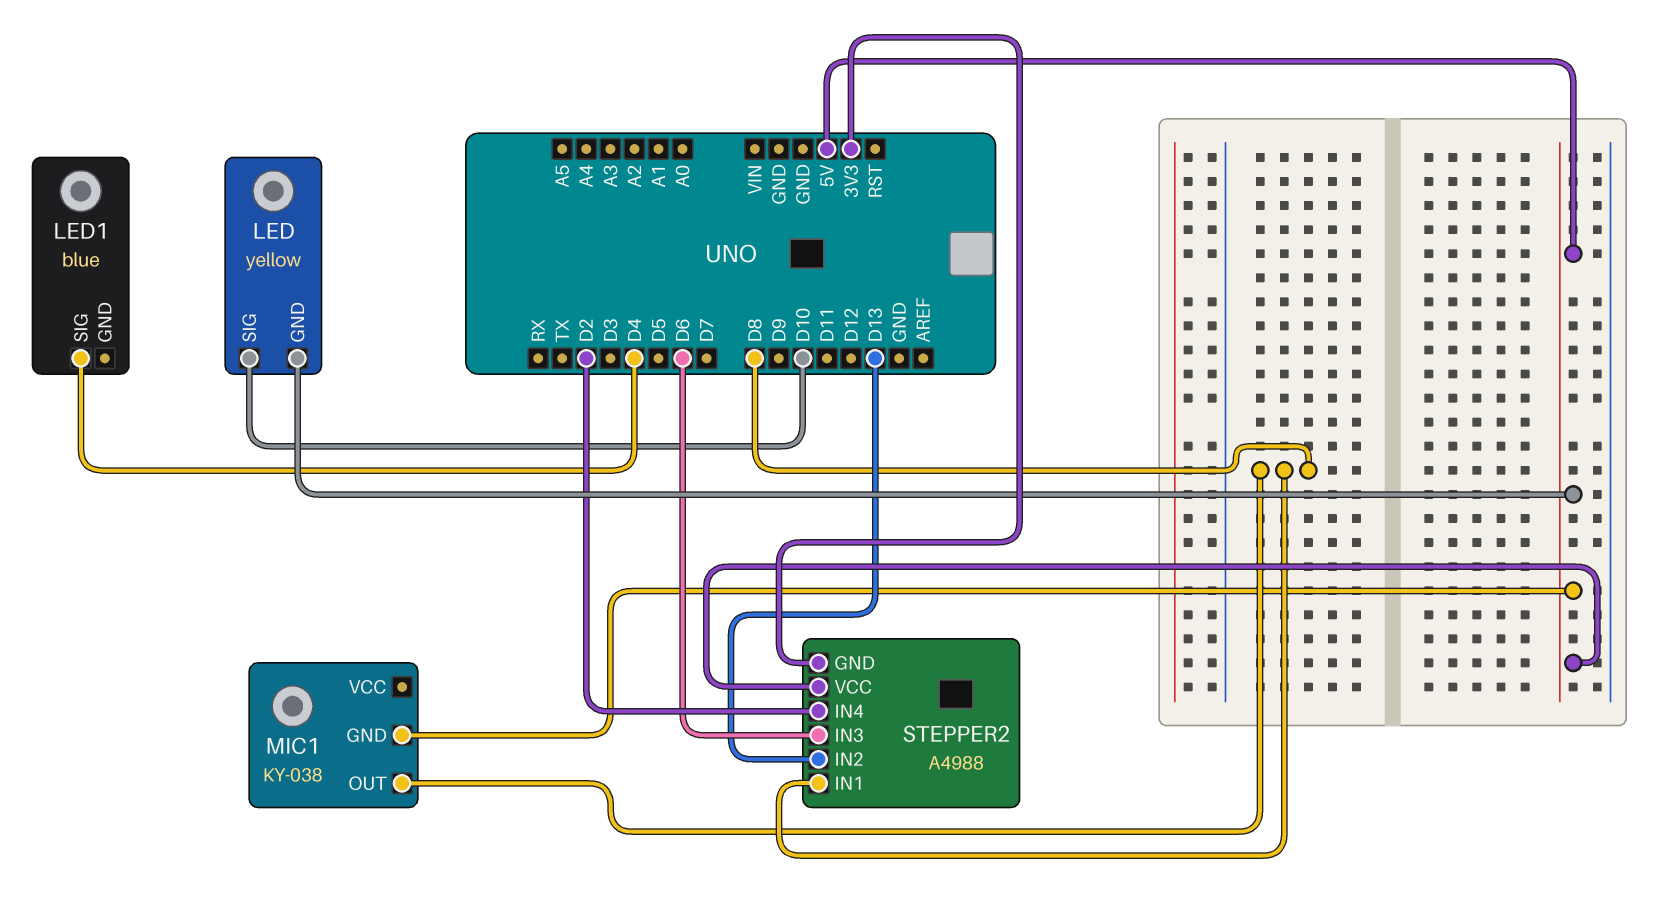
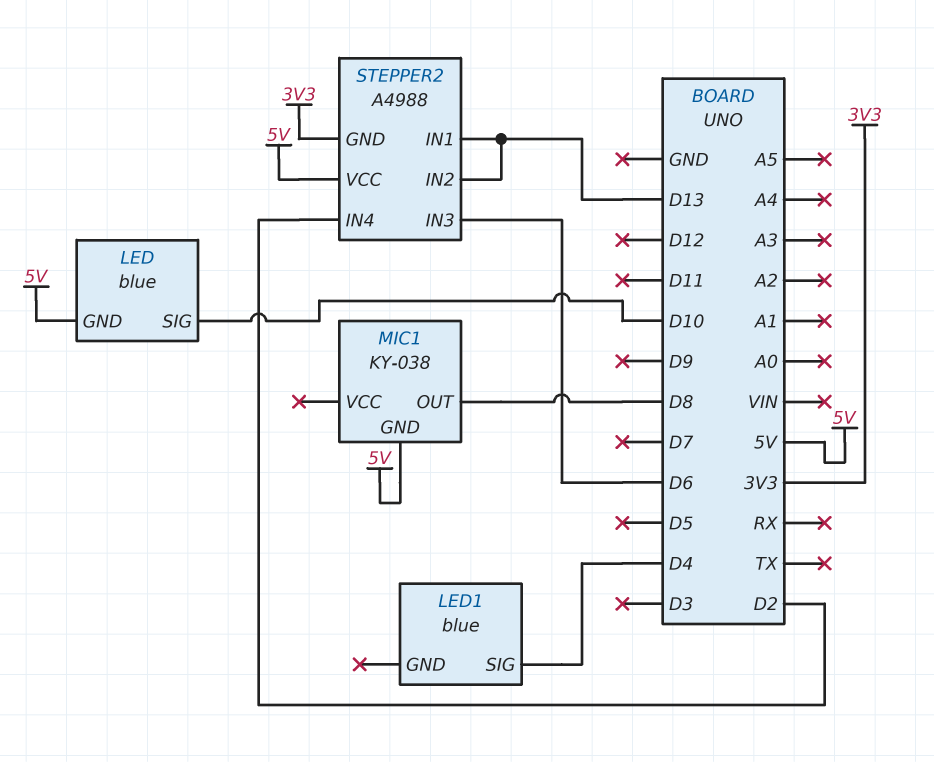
LED: yellow -> blue
STEPPER2 pin IN1: D8 -> D13

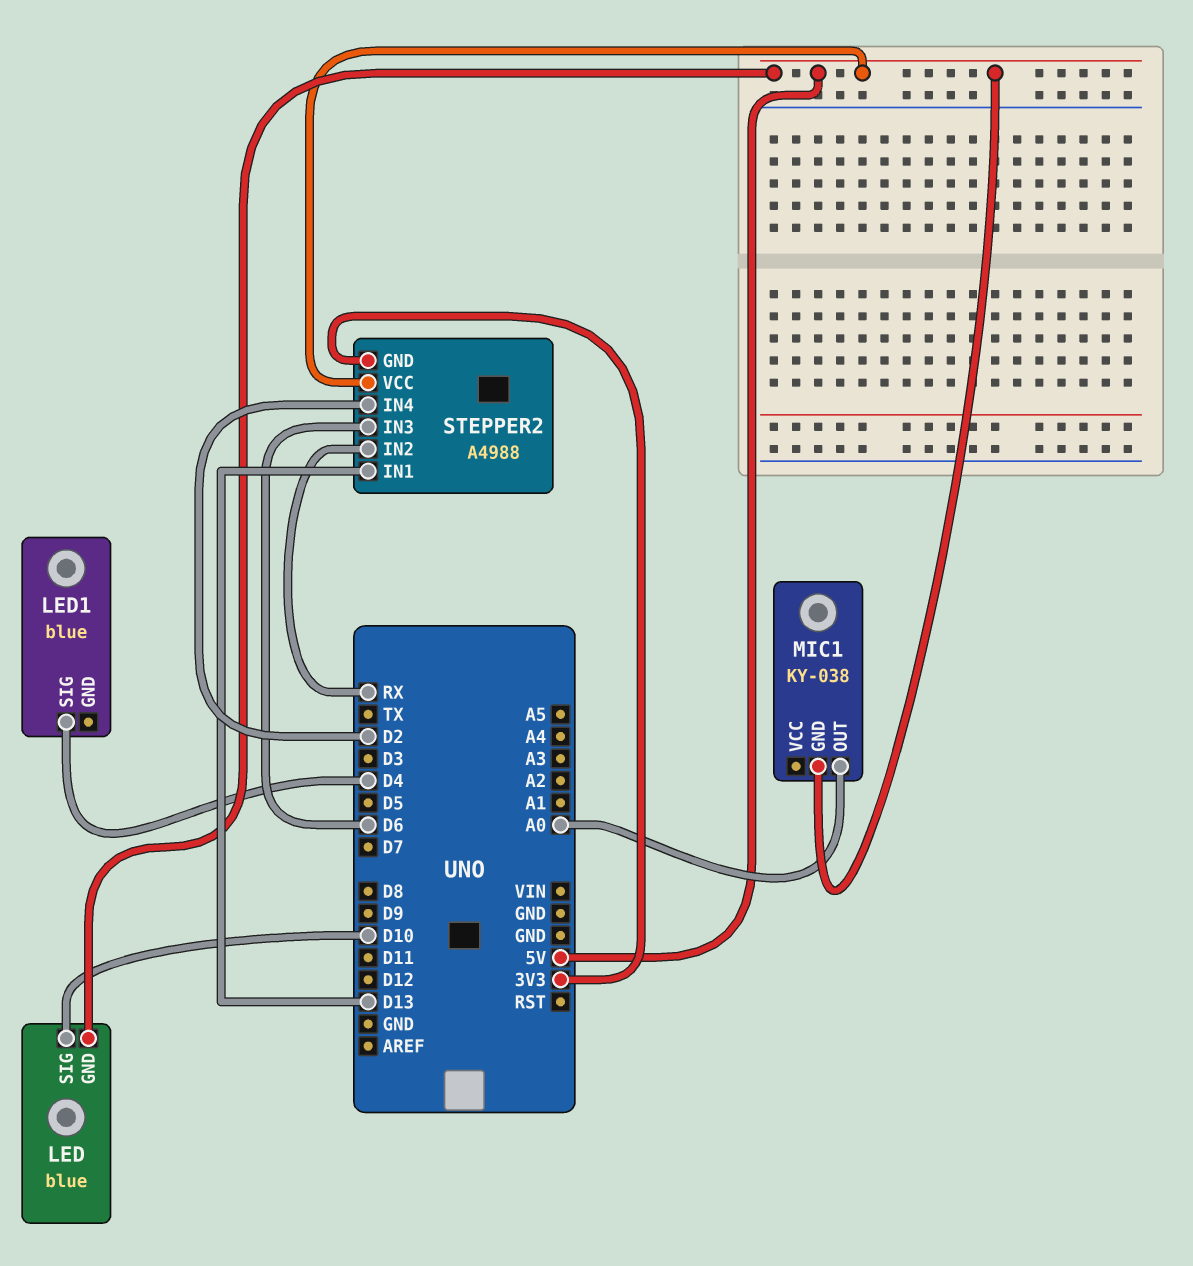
MIC1 pin OUT: D8 -> A0
STEPPER2 pin IN2: D13 -> RX

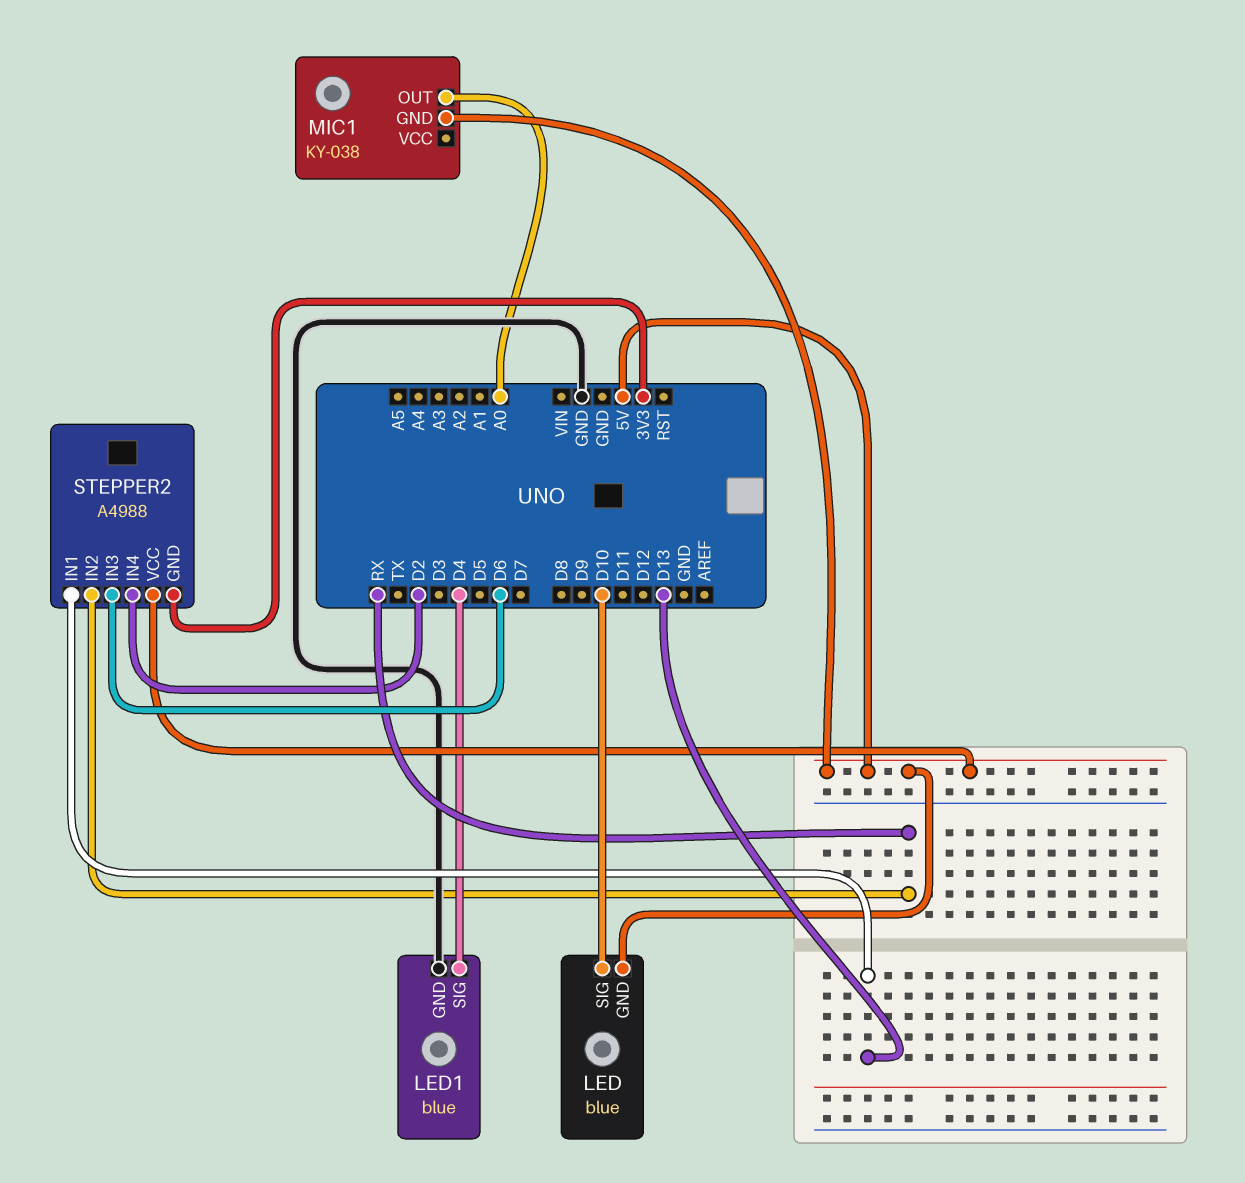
LED1 pin GND: none -> GND

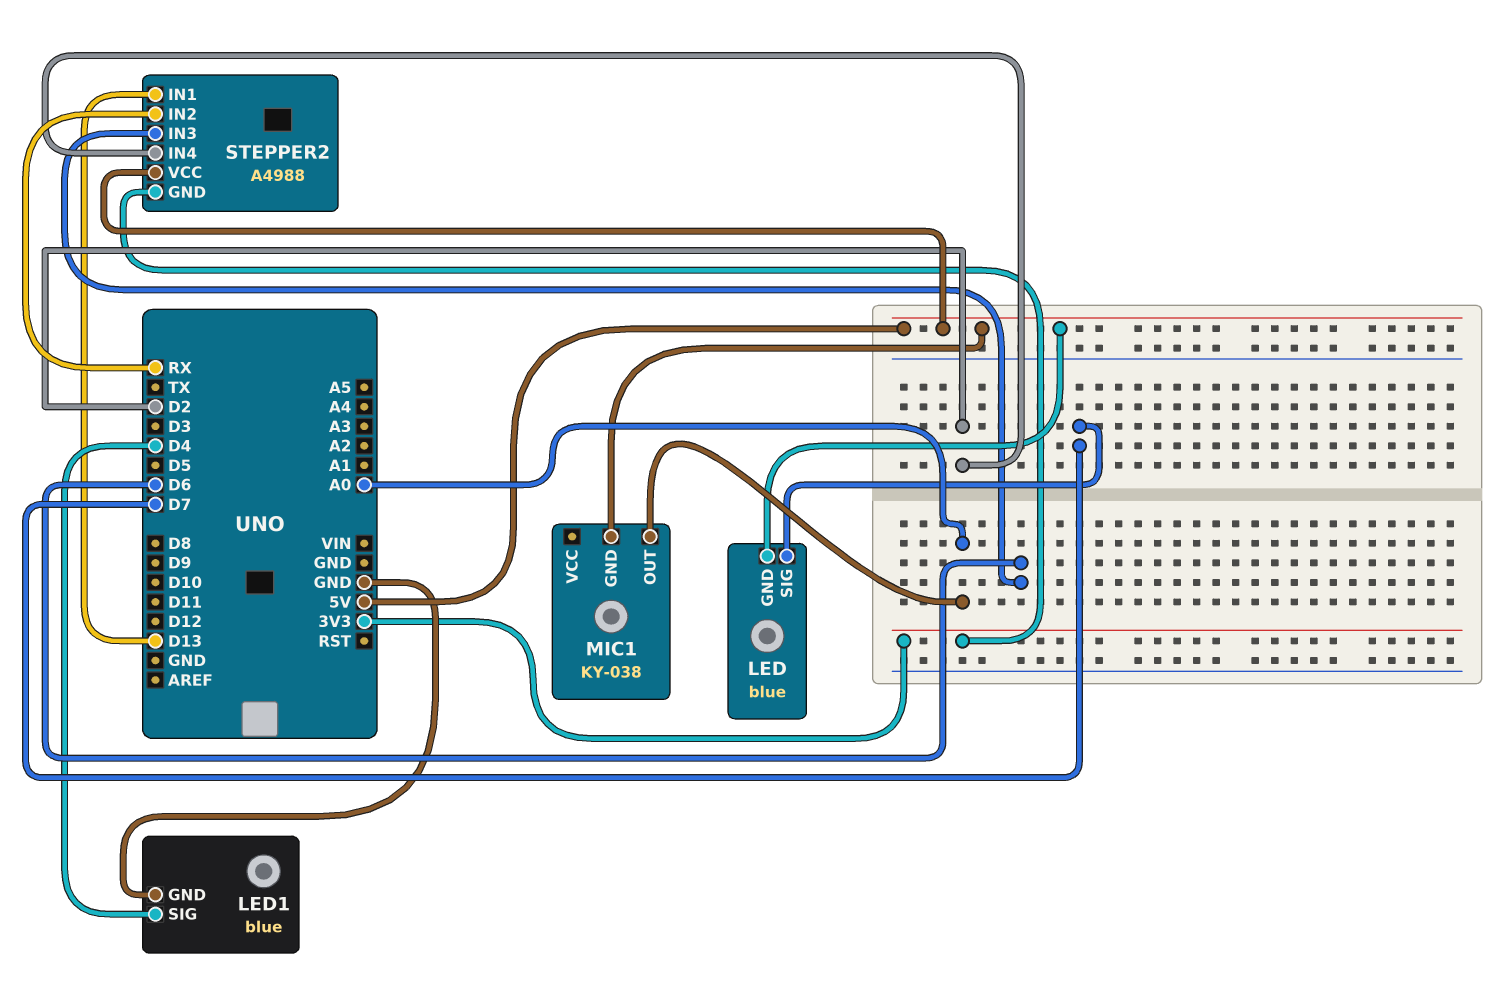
LED pin SIG: D10 -> D7

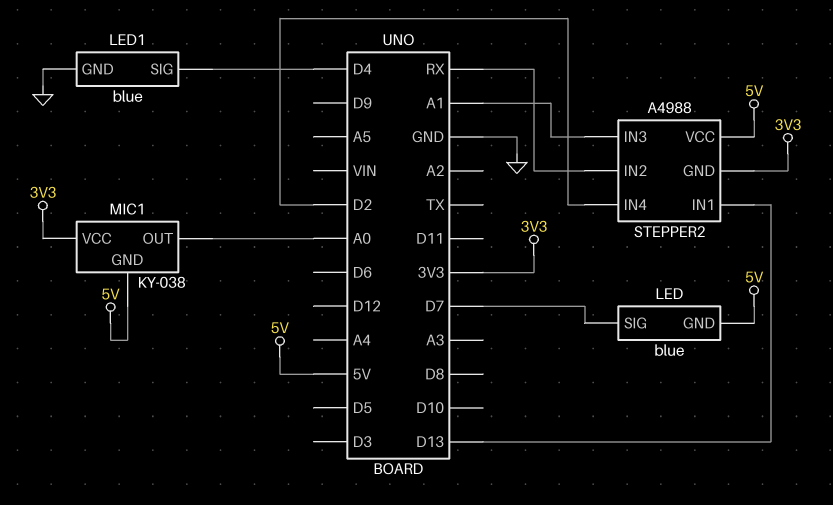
MIC1 pin VCC: none -> 3V3
STEPPER2 pin IN3: D6 -> A1

